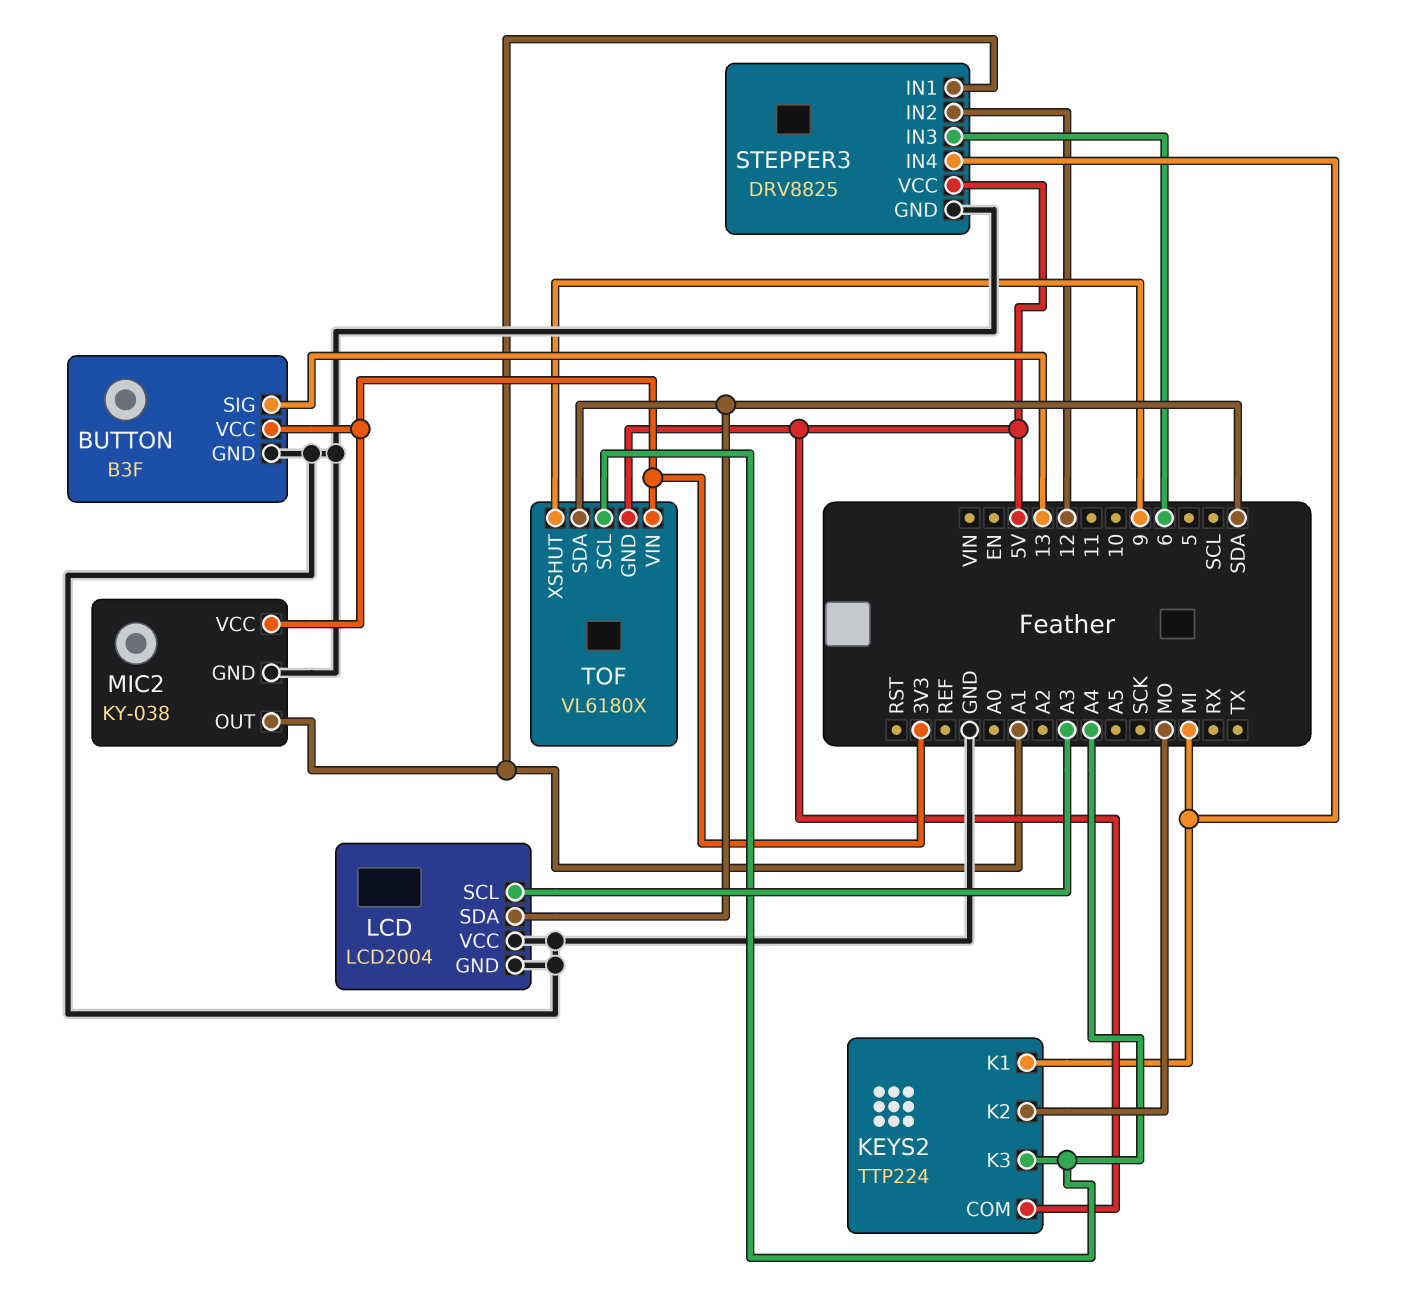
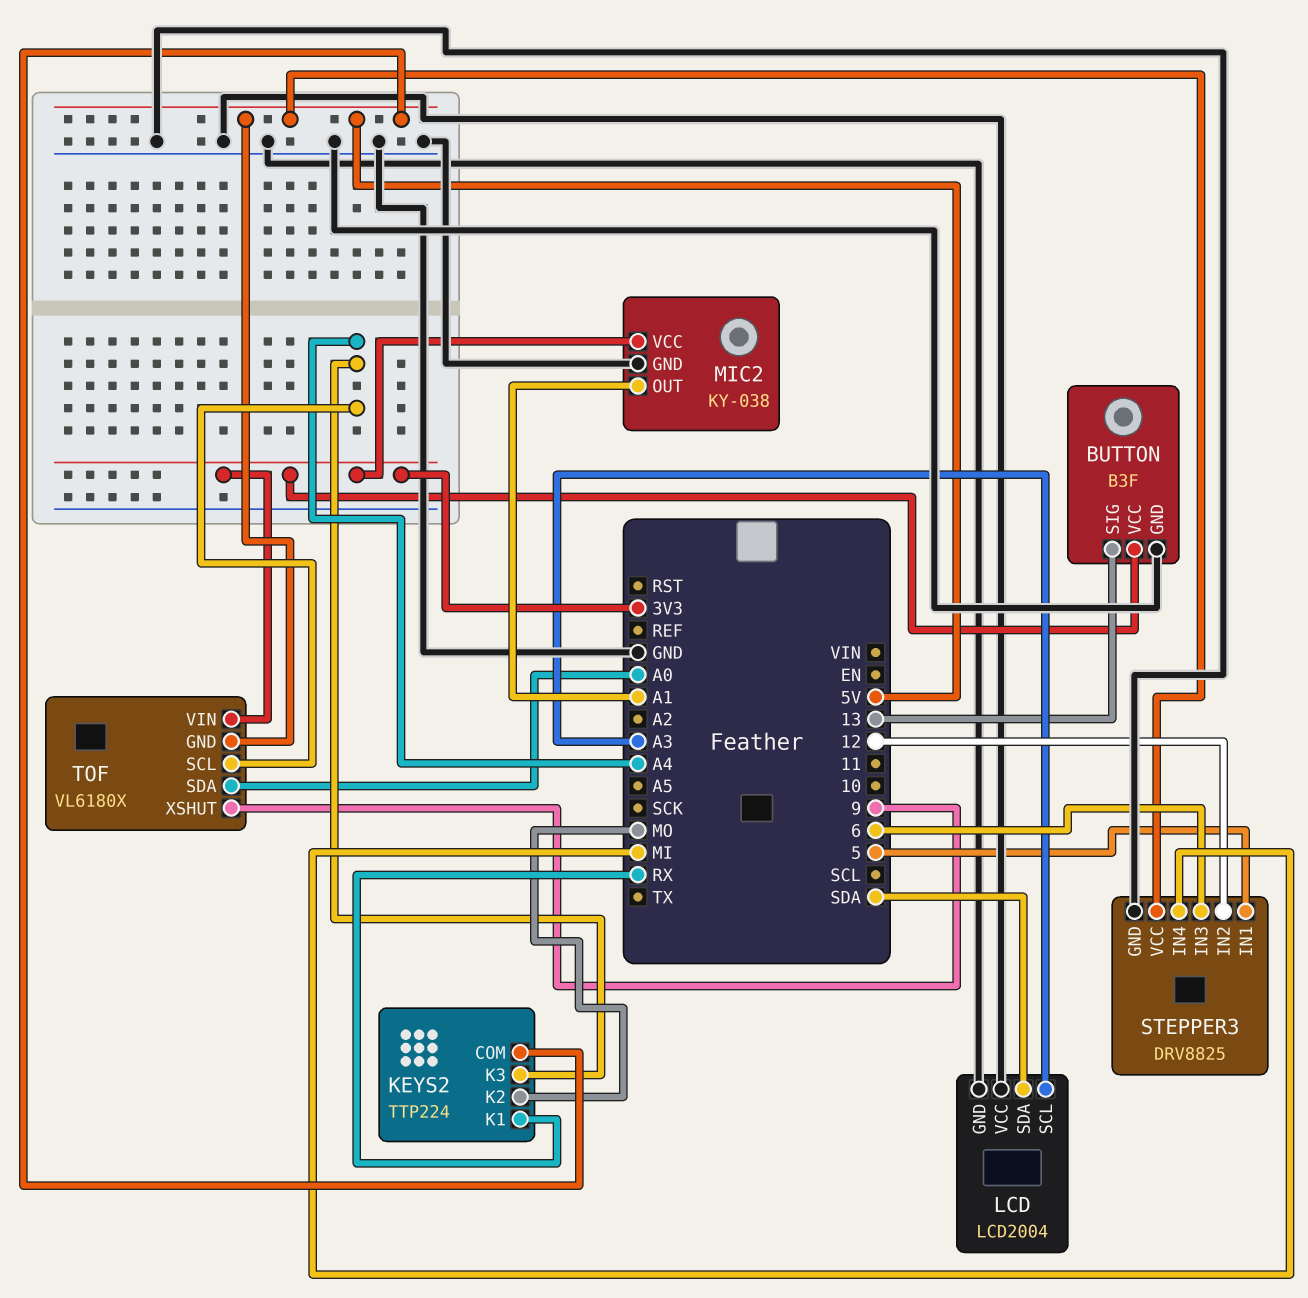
KEYS2 pin K1: MI -> RX
STEPPER3 pin IN1: A1 -> 5
TOF pin SDA: SDA -> A0

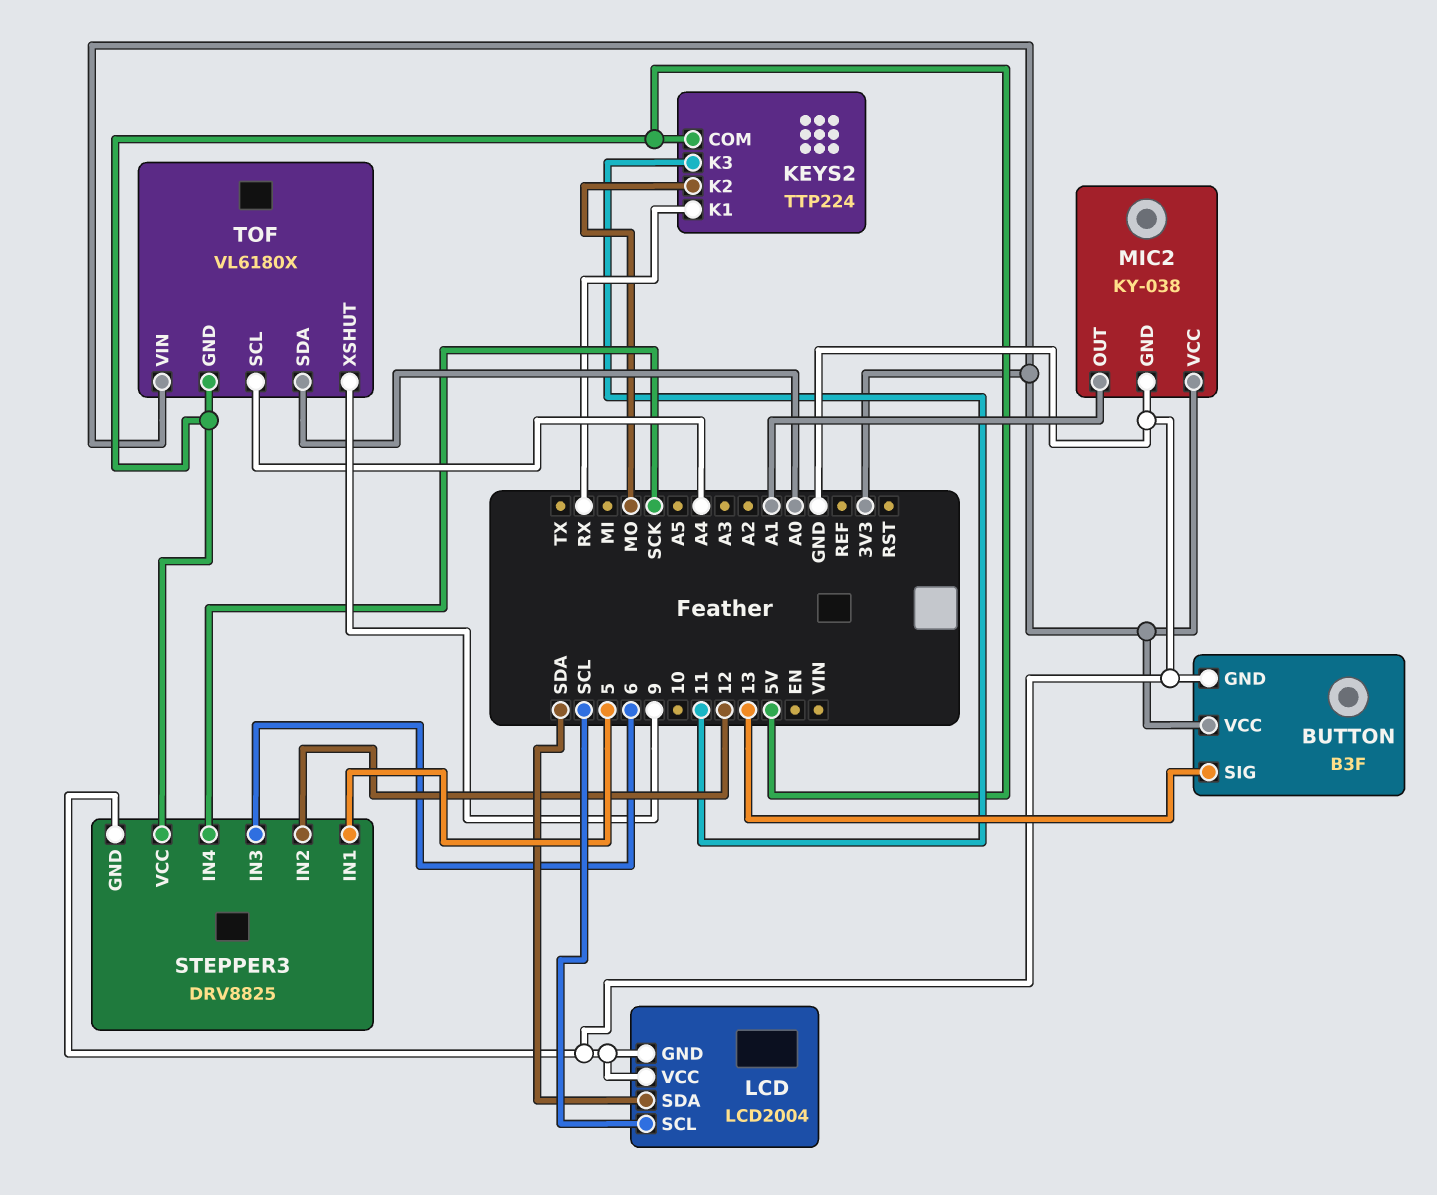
KEYS2 pin K3: A4 -> 11
LCD pin SCL: A3 -> SCL
STEPPER3 pin IN4: MI -> SCK

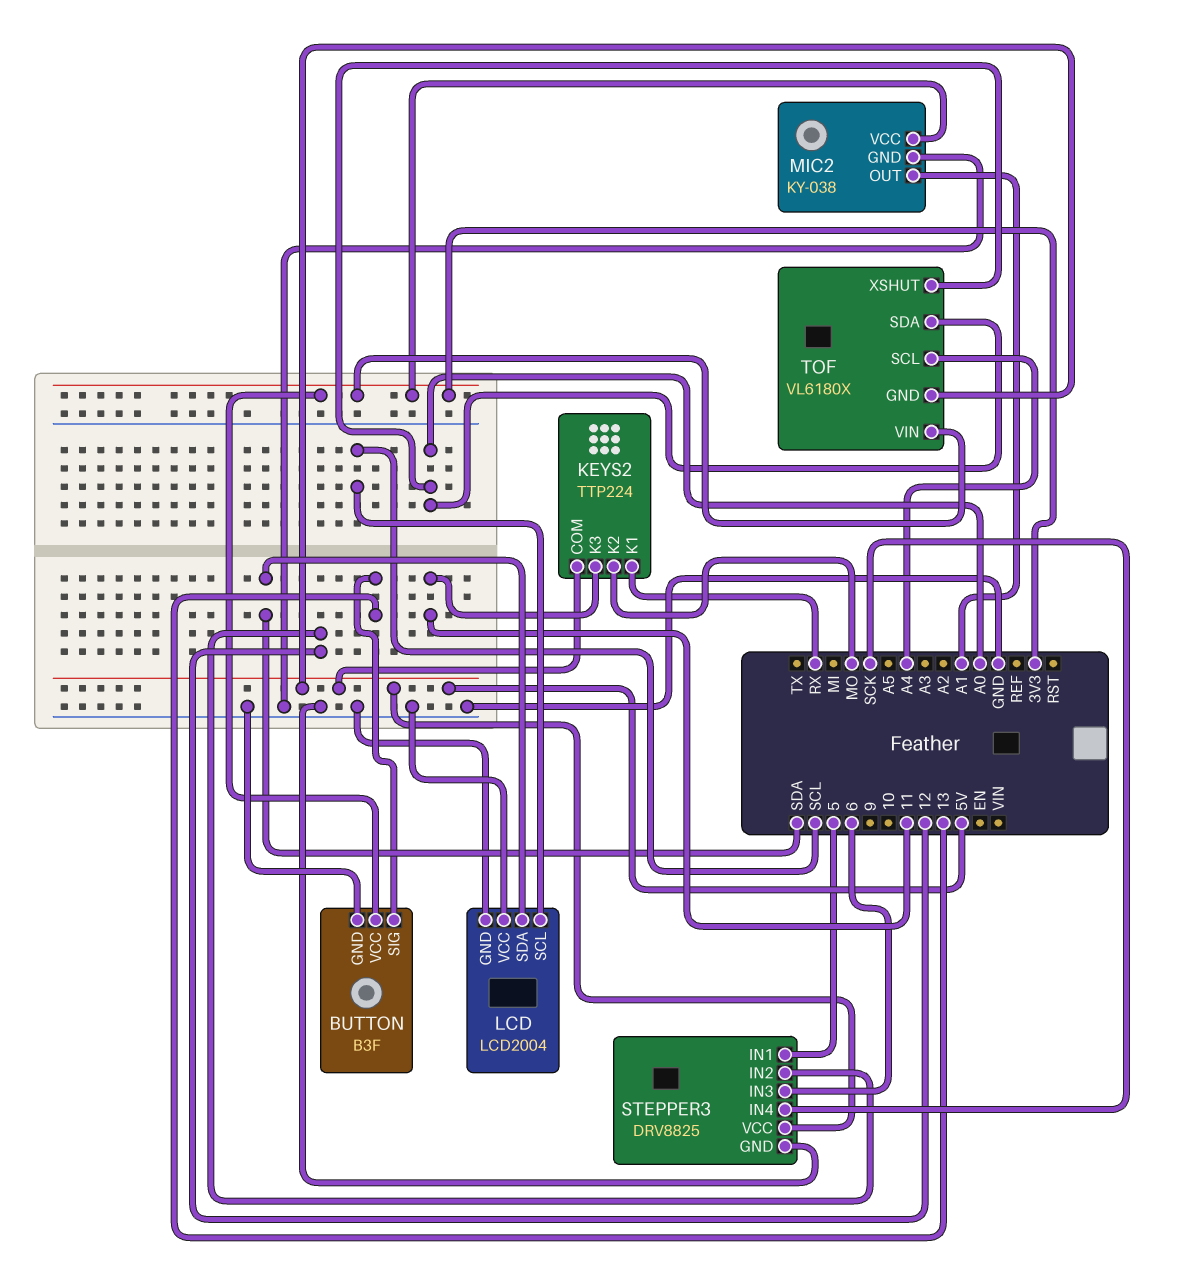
TOF pin XSHUT: 9 -> A0

